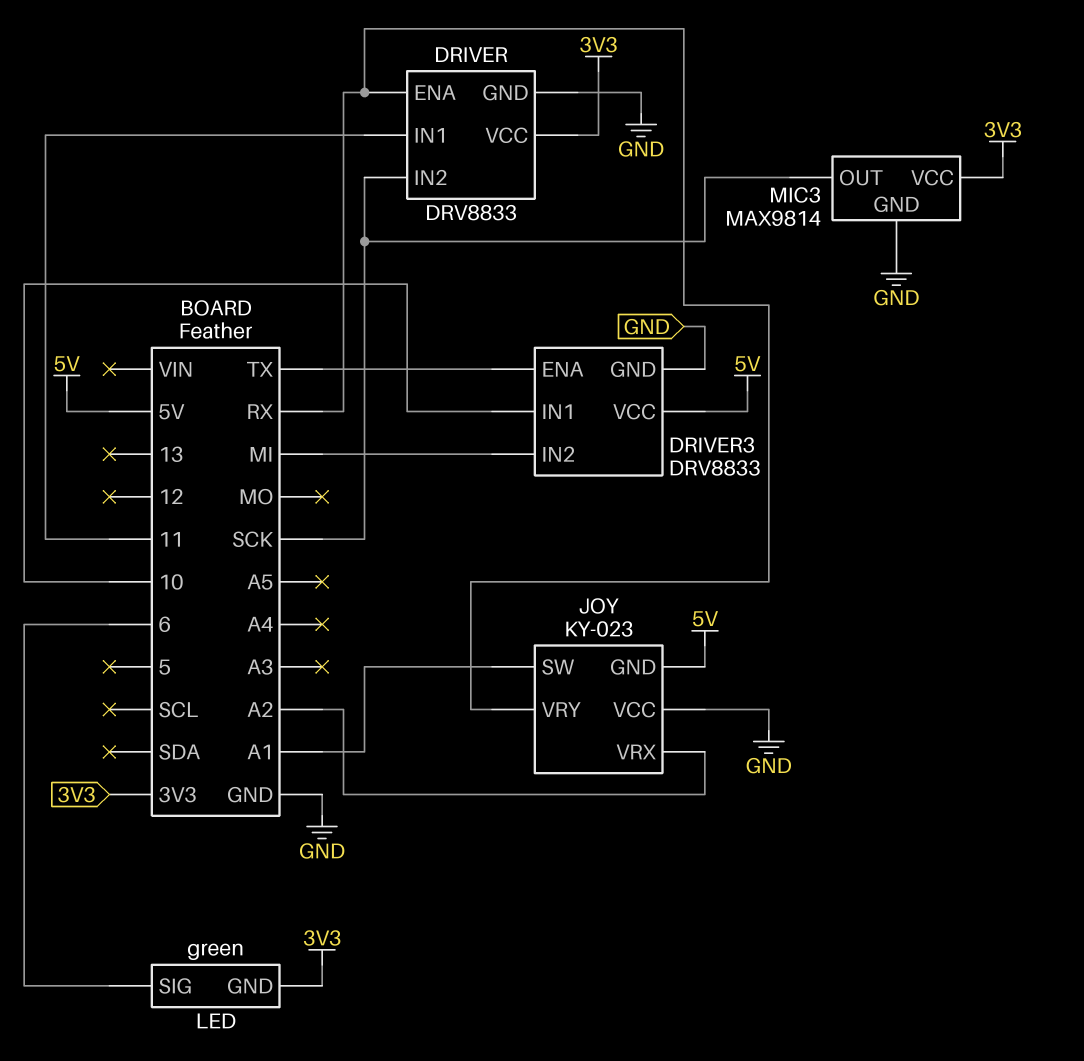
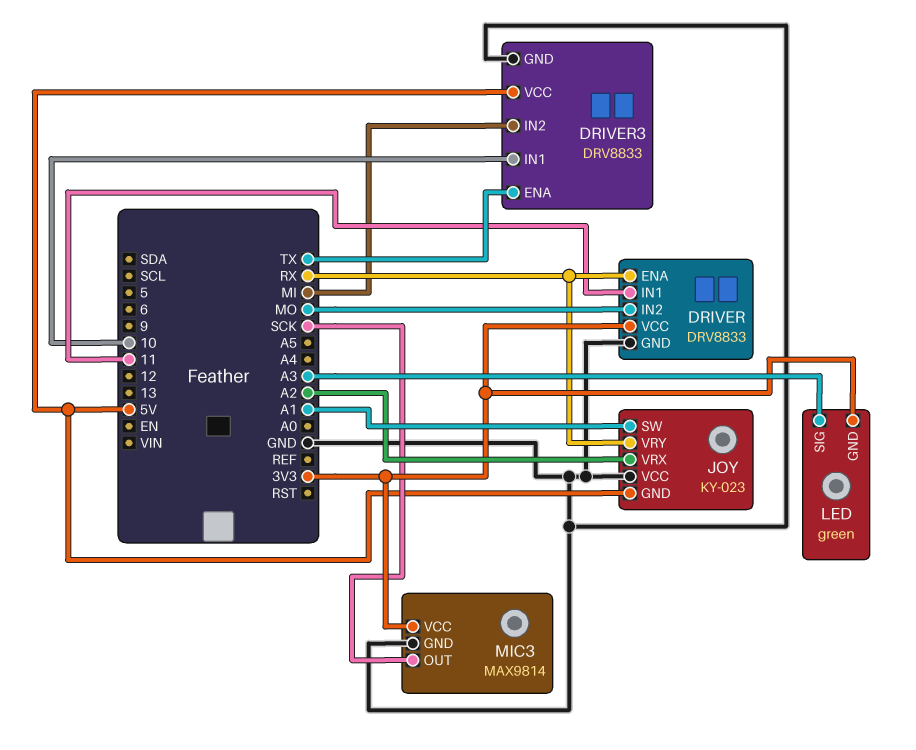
DRIVER pin IN2: SCK -> MO
LED pin SIG: 6 -> A3

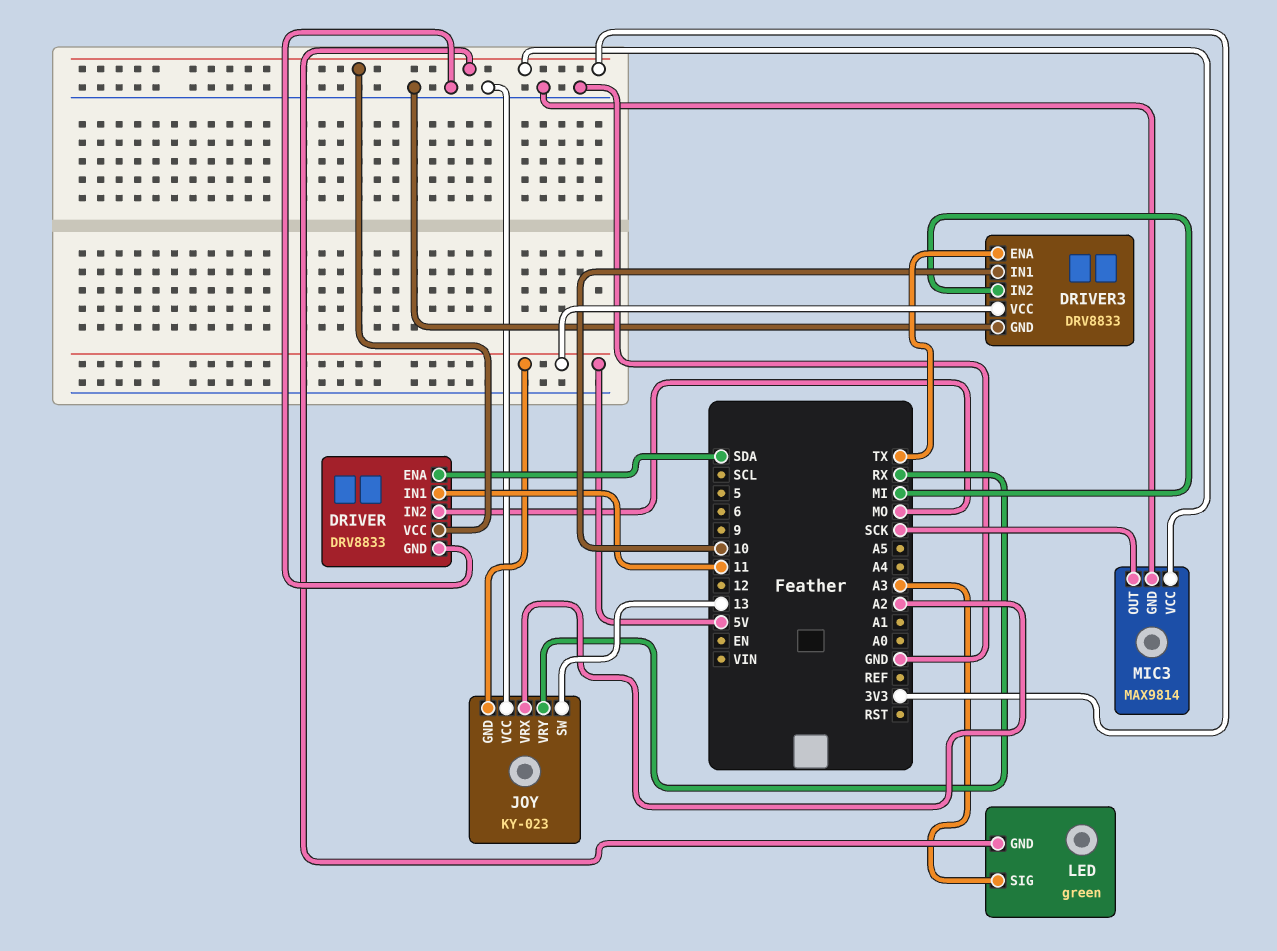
DRIVER pin ENA: RX -> SDA
JOY pin SW: A1 -> 13

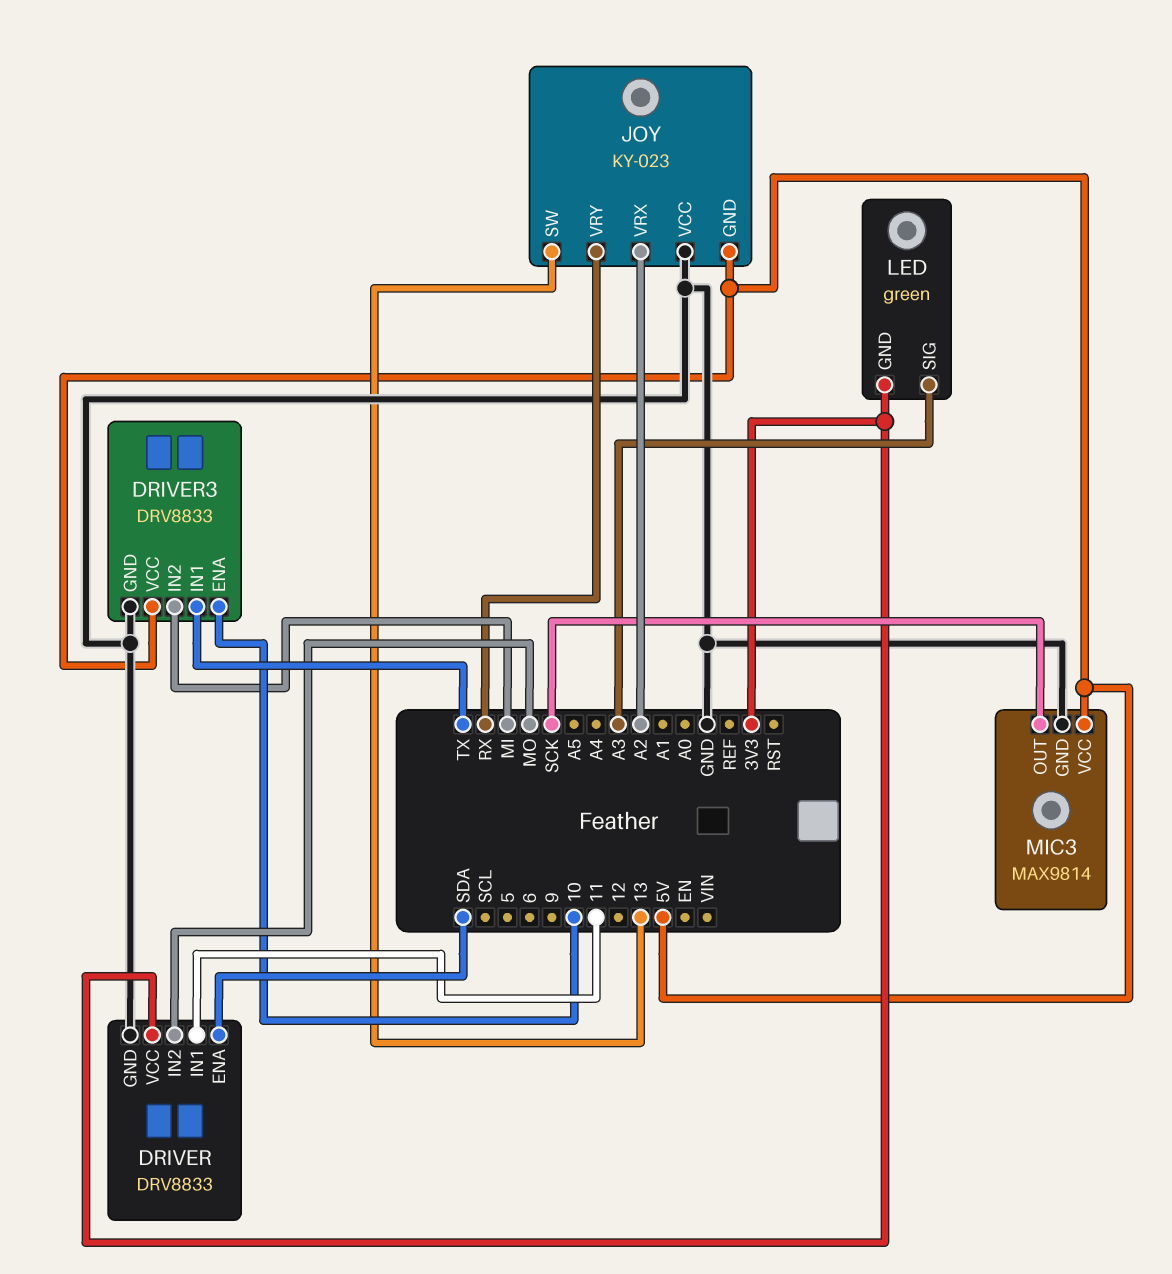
DRIVER3 pin ENA: TX -> 10
DRIVER3 pin IN1: 10 -> TX
MIC3 pin VCC: 3V3 -> 5V

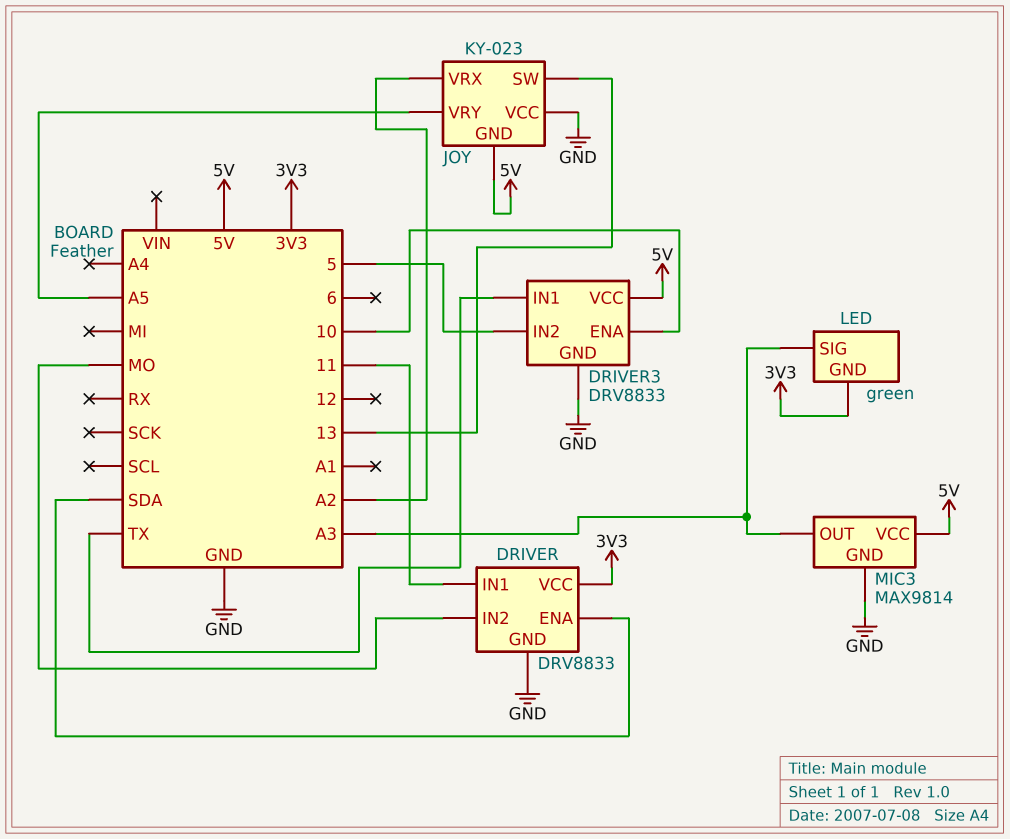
DRIVER3 pin IN2: MI -> 5
JOY pin VRY: RX -> A5
MIC3 pin OUT: SCK -> A3

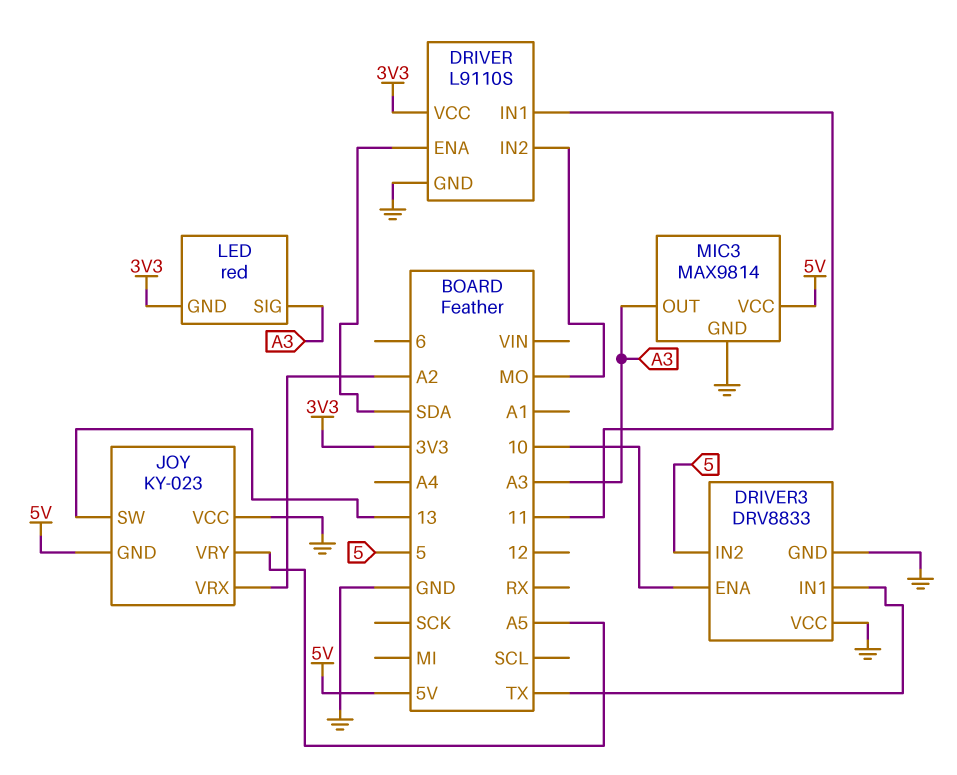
DRIVER: DRV8833 -> L9110S
DRIVER3 pin VCC: 5V -> GND
LED: green -> red

